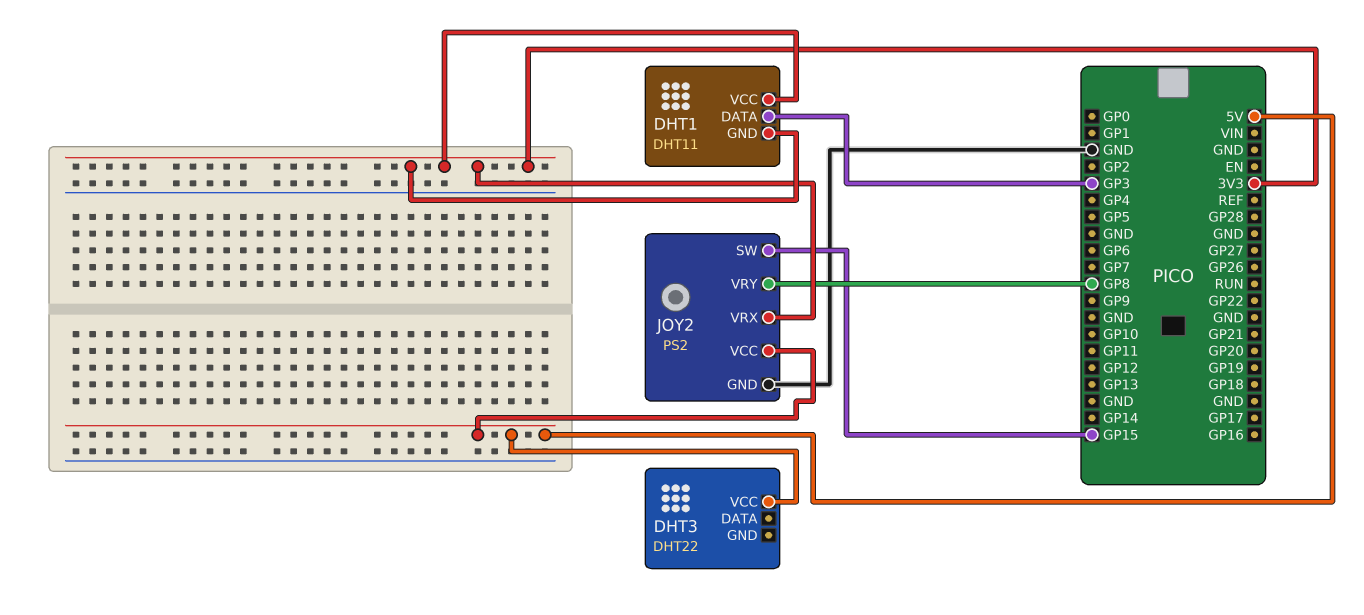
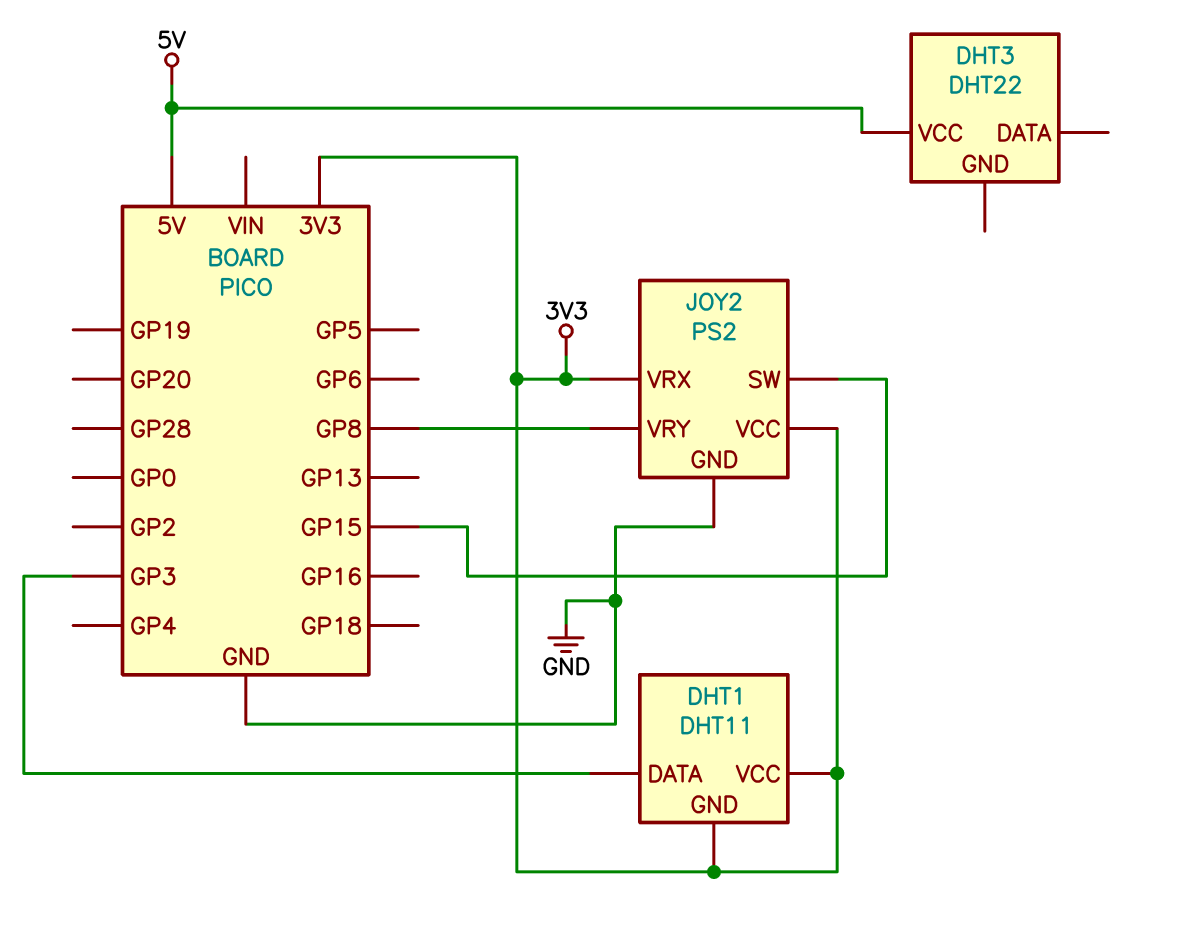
JOY2 pin VCC: 5V -> 3V3

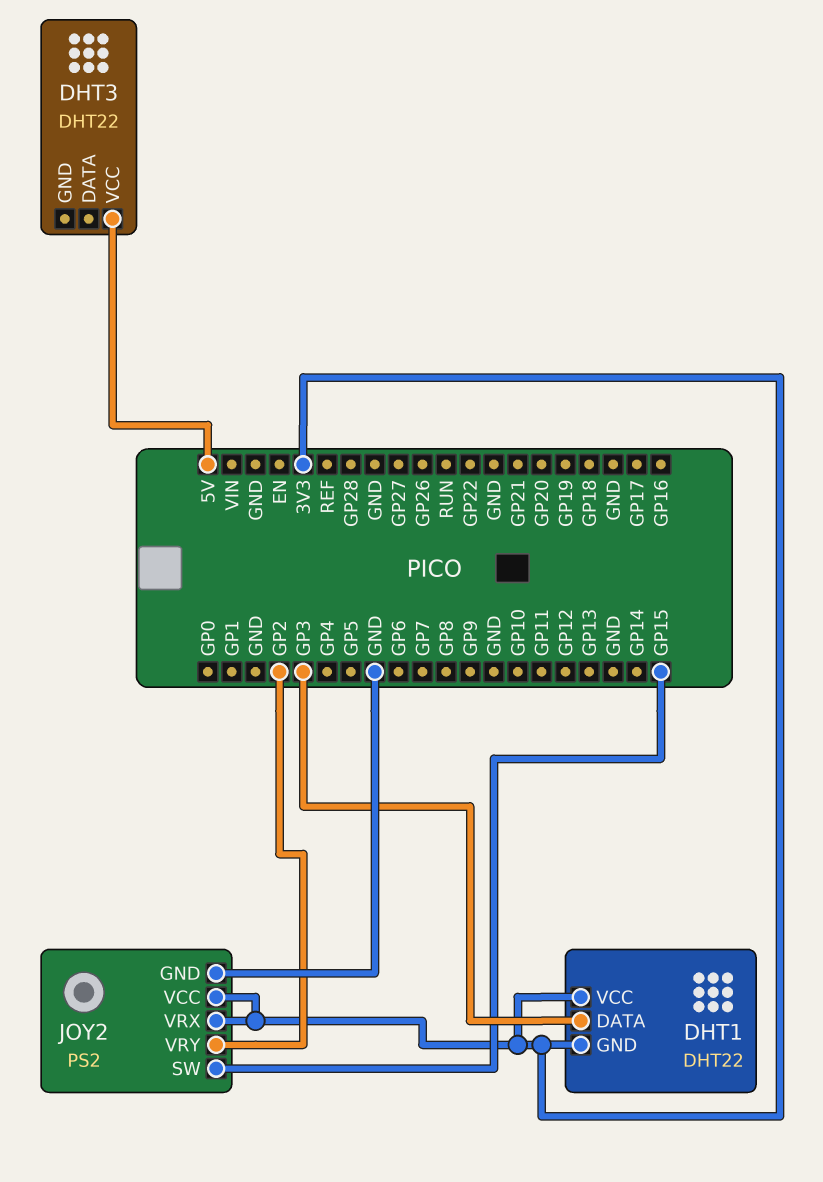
DHT1: DHT11 -> DHT22
JOY2 pin VRY: GP8 -> GP2

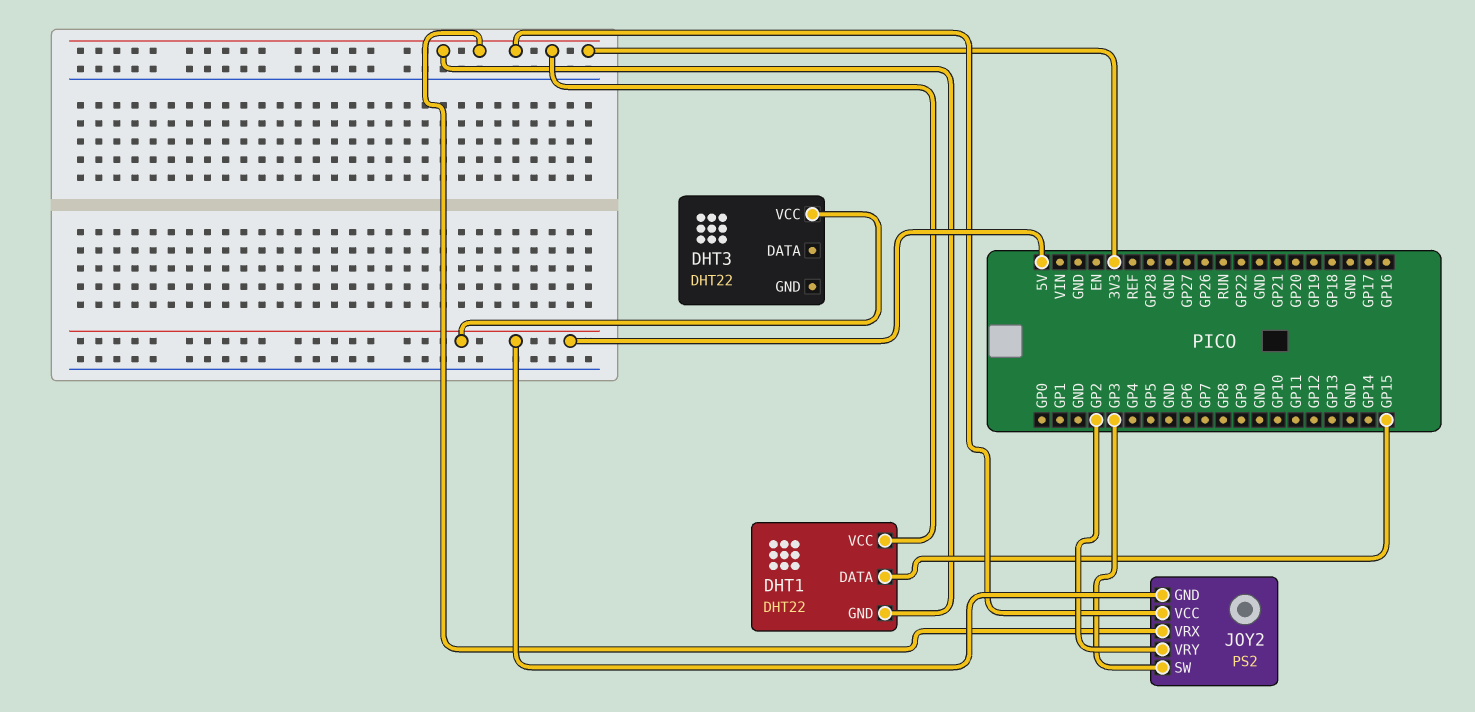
DHT1 pin DATA: GP3 -> GP15
JOY2 pin GND: GND -> 5V
JOY2 pin SW: GP15 -> GP3

